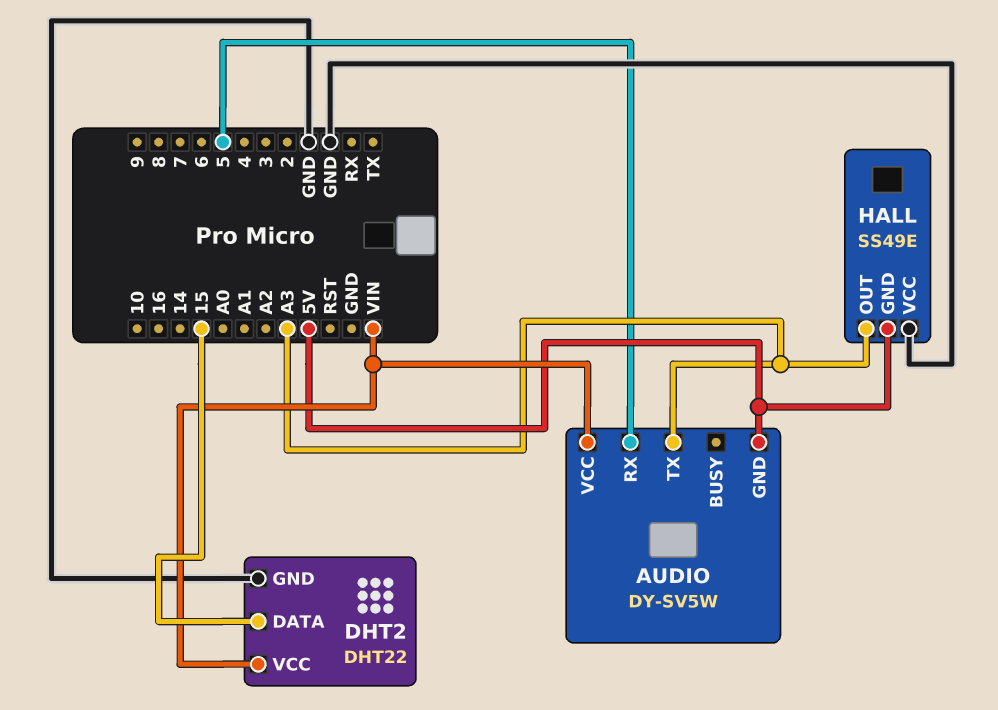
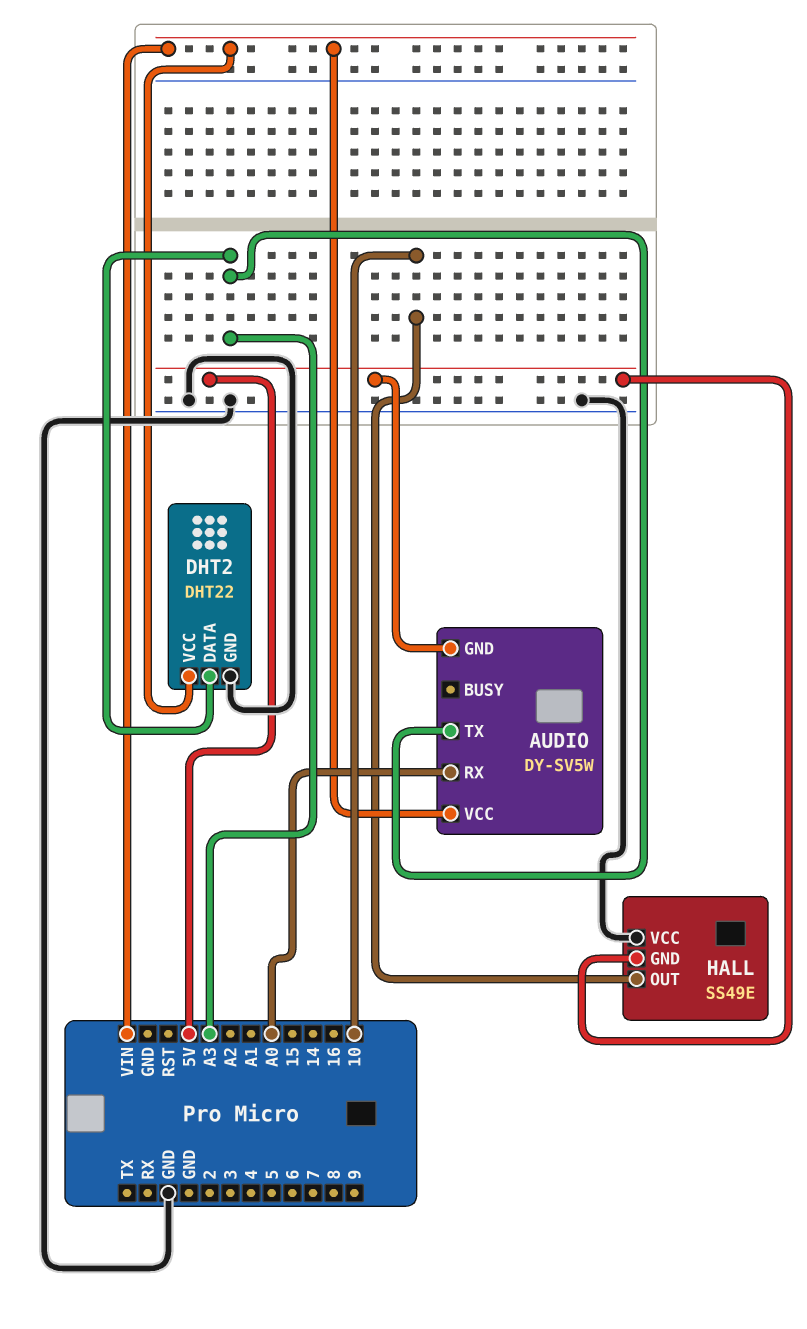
AUDIO pin RX: 5 -> A0
DHT2 pin DATA: 15 -> A3
HALL pin OUT: A3 -> 10

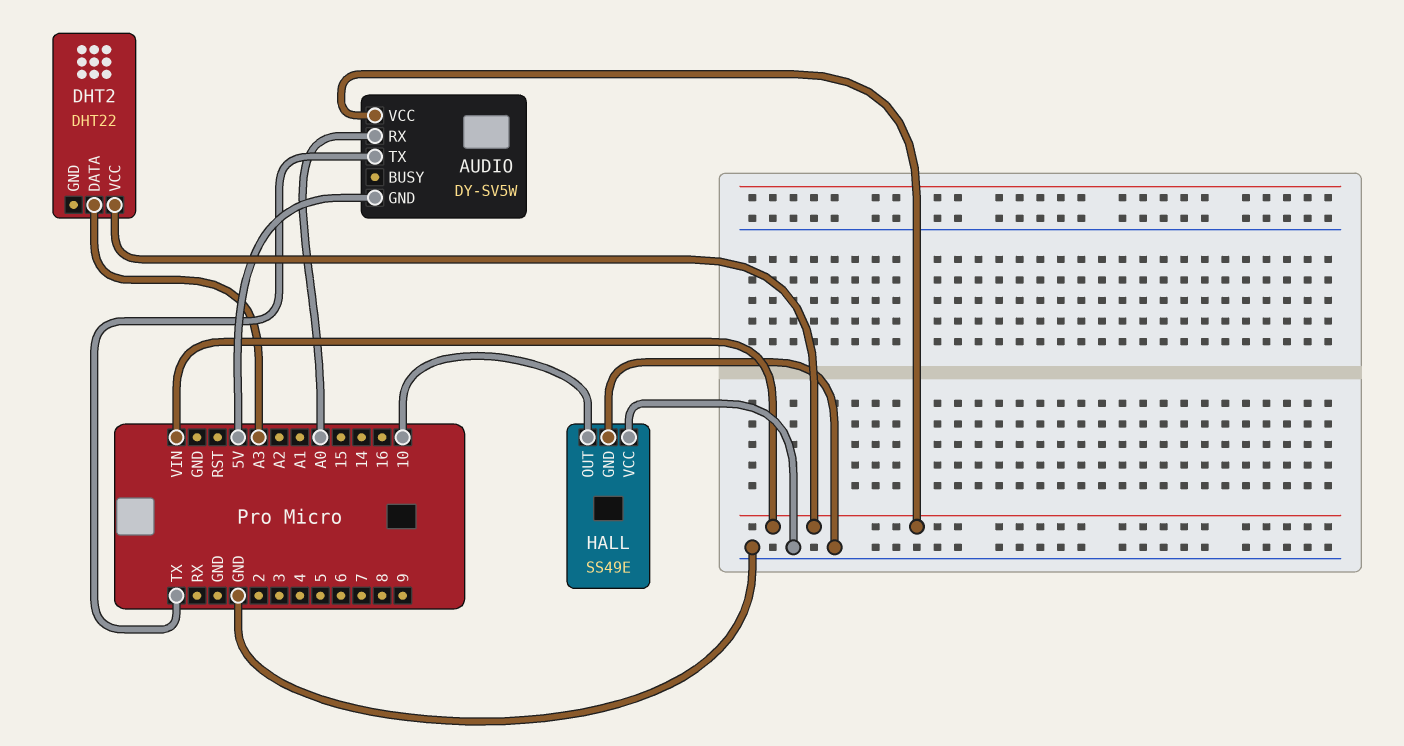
AUDIO pin TX: A3 -> TX
DHT2 pin GND: GND -> none
HALL pin GND: 5V -> GND

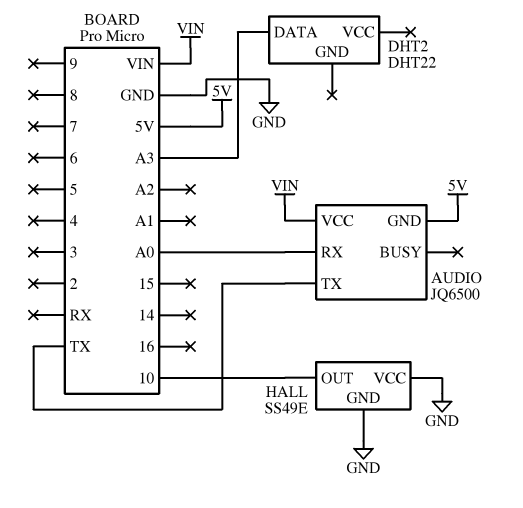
AUDIO: DY-SV5W -> JQ6500
DHT2 pin VCC: VIN -> none

